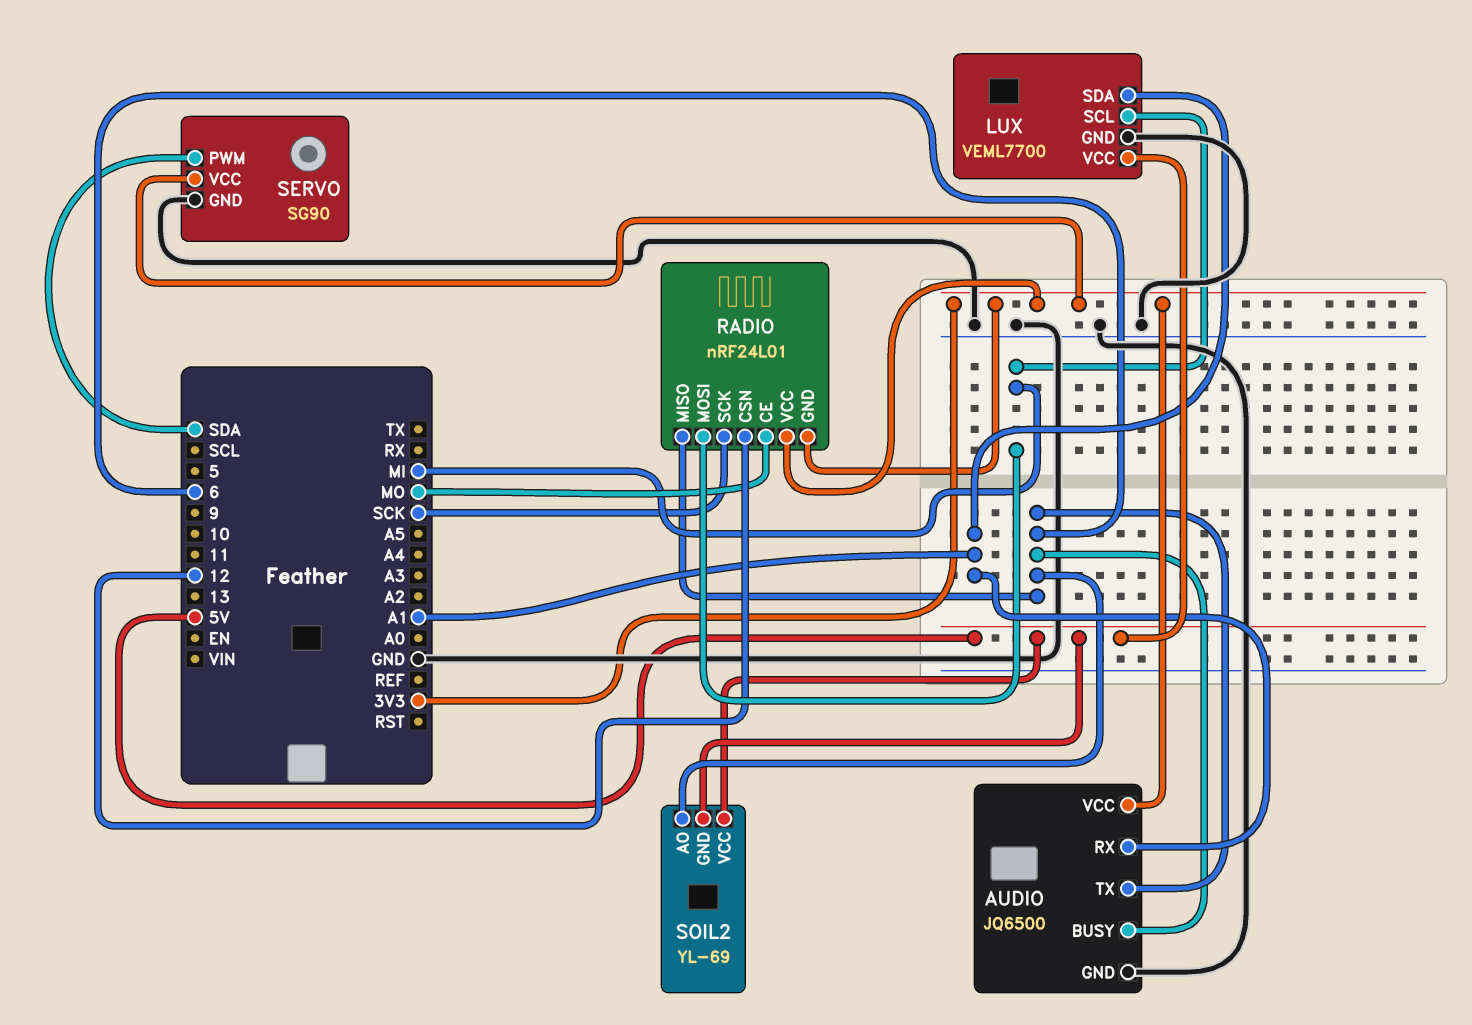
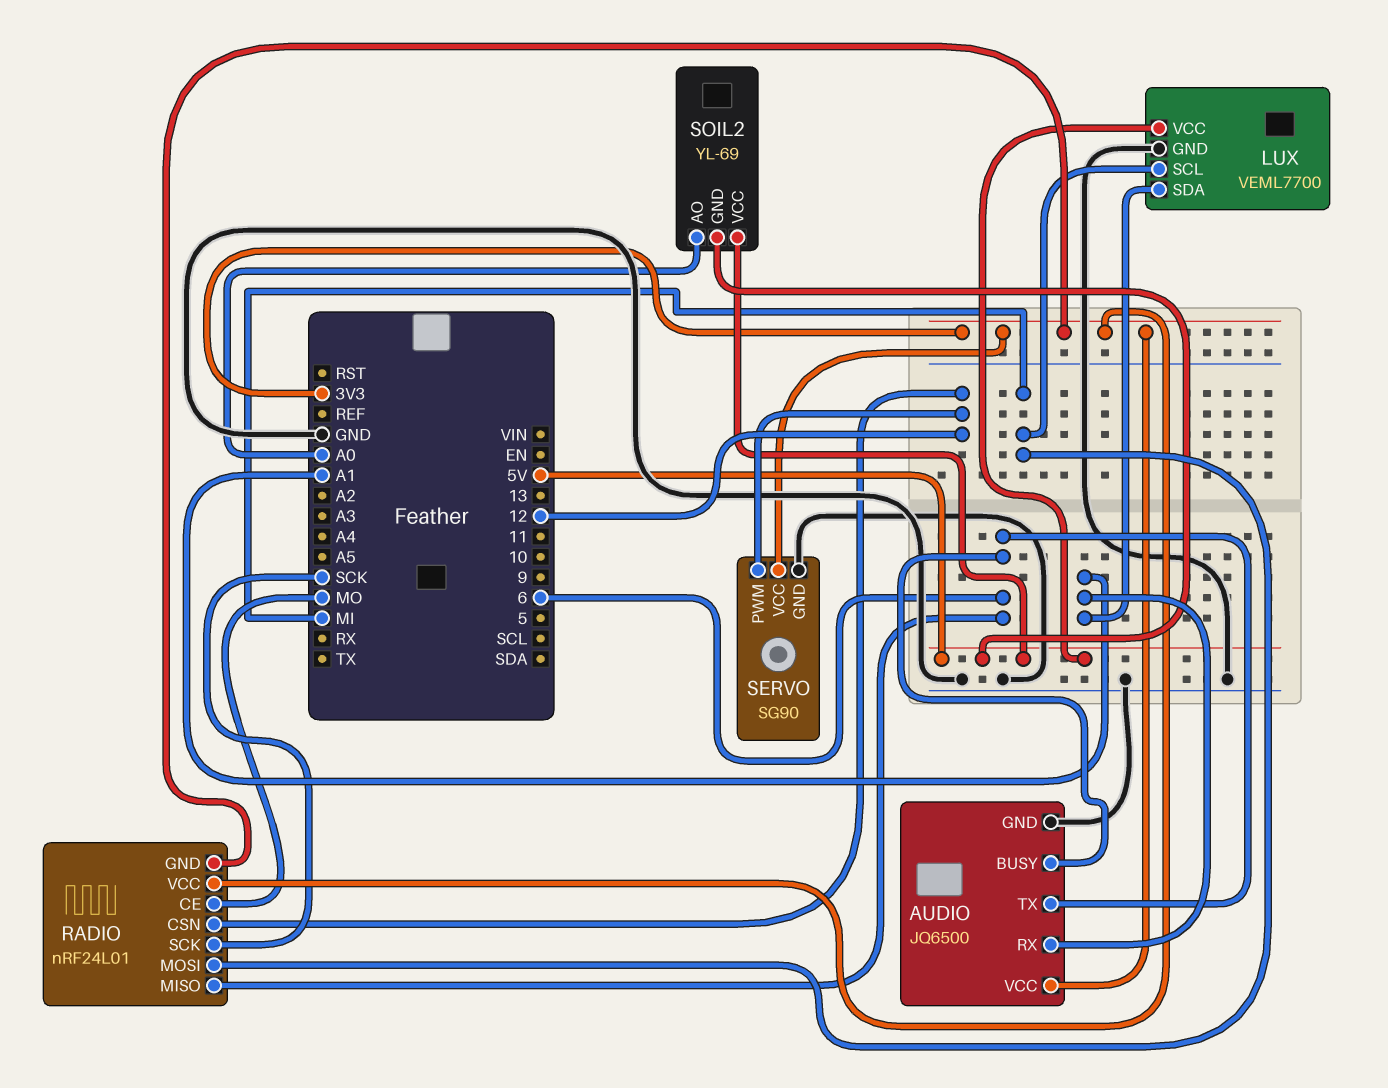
SERVO pin PWM: SDA -> 12
SOIL2 pin AO: 6 -> A0

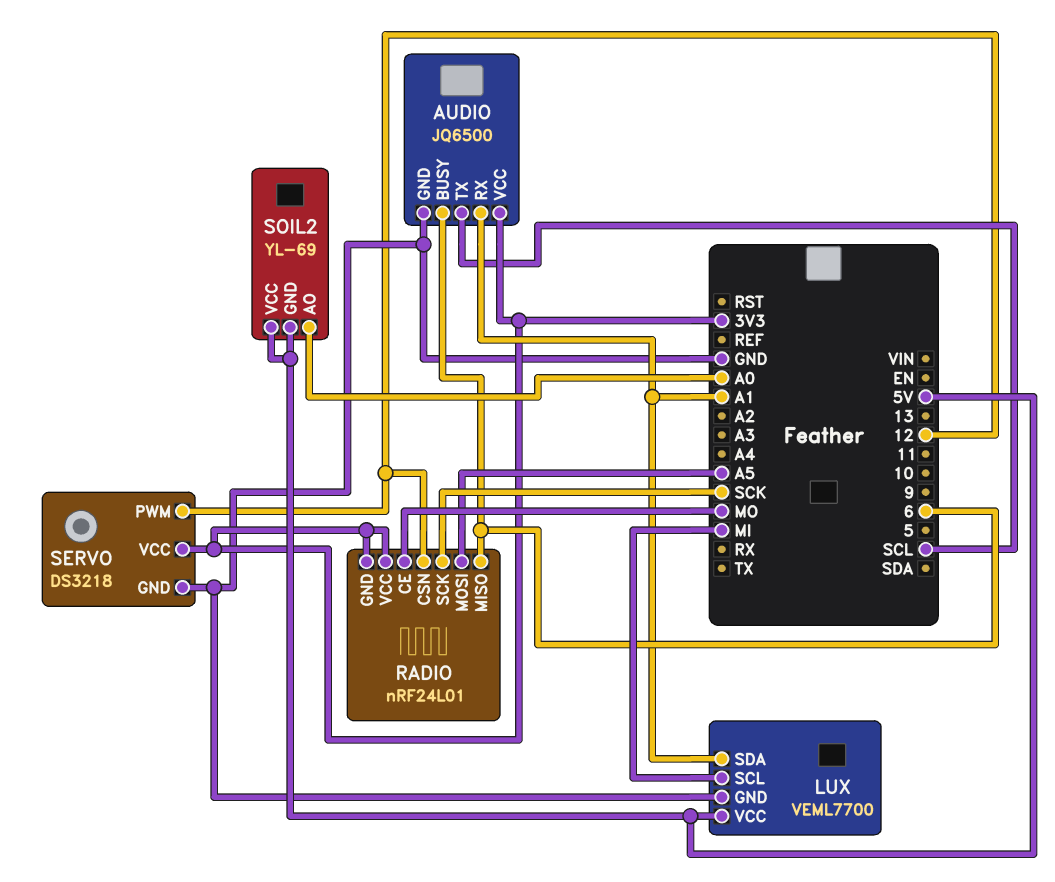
AUDIO pin TX: 6 -> SCL
RADIO pin MOSI: MI -> A5
SERVO: SG90 -> DS3218

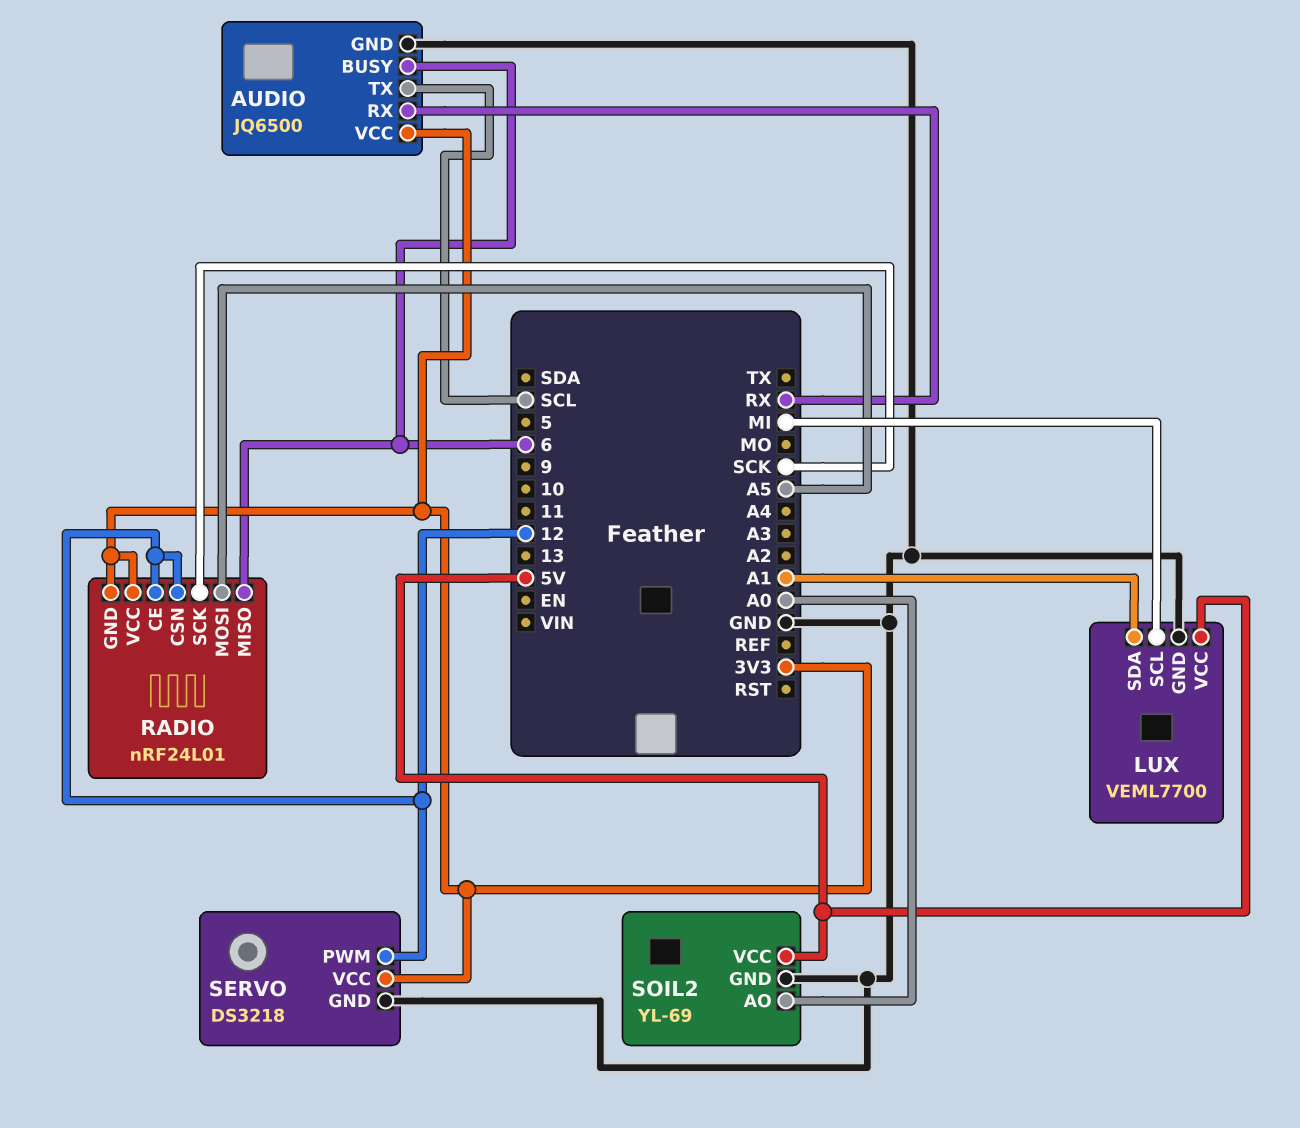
AUDIO pin RX: A1 -> RX
RADIO pin CE: MO -> 12
SOIL2 pin GND: 5V -> GND

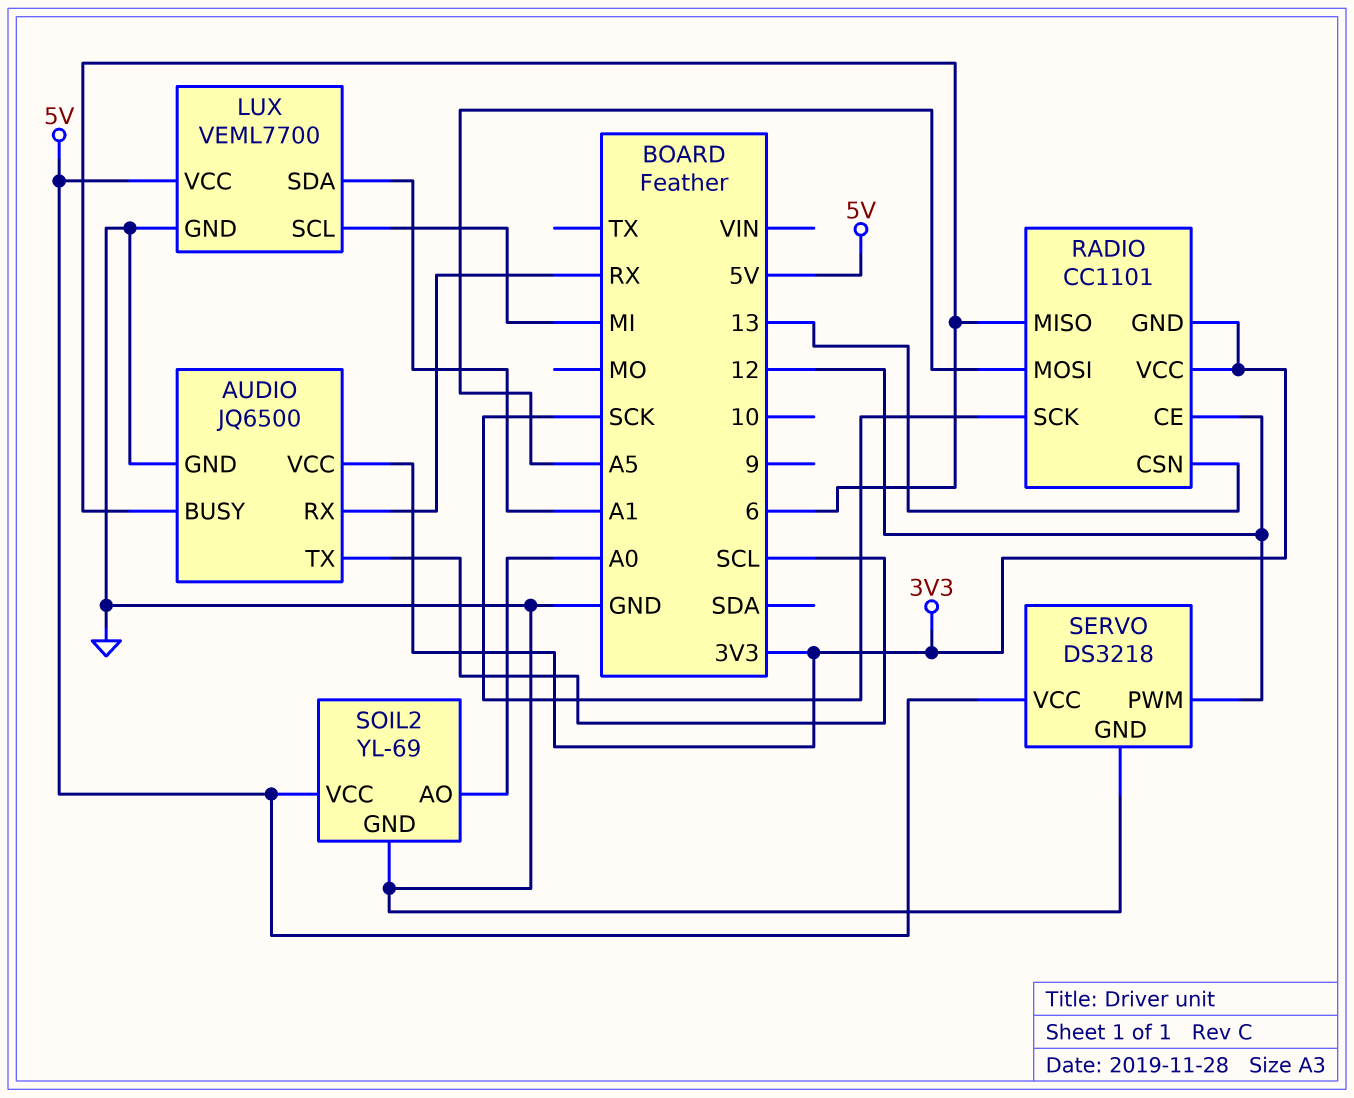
RADIO: nRF24L01 -> CC1101
RADIO pin CSN: 12 -> 13
SERVO pin VCC: 3V3 -> 5V

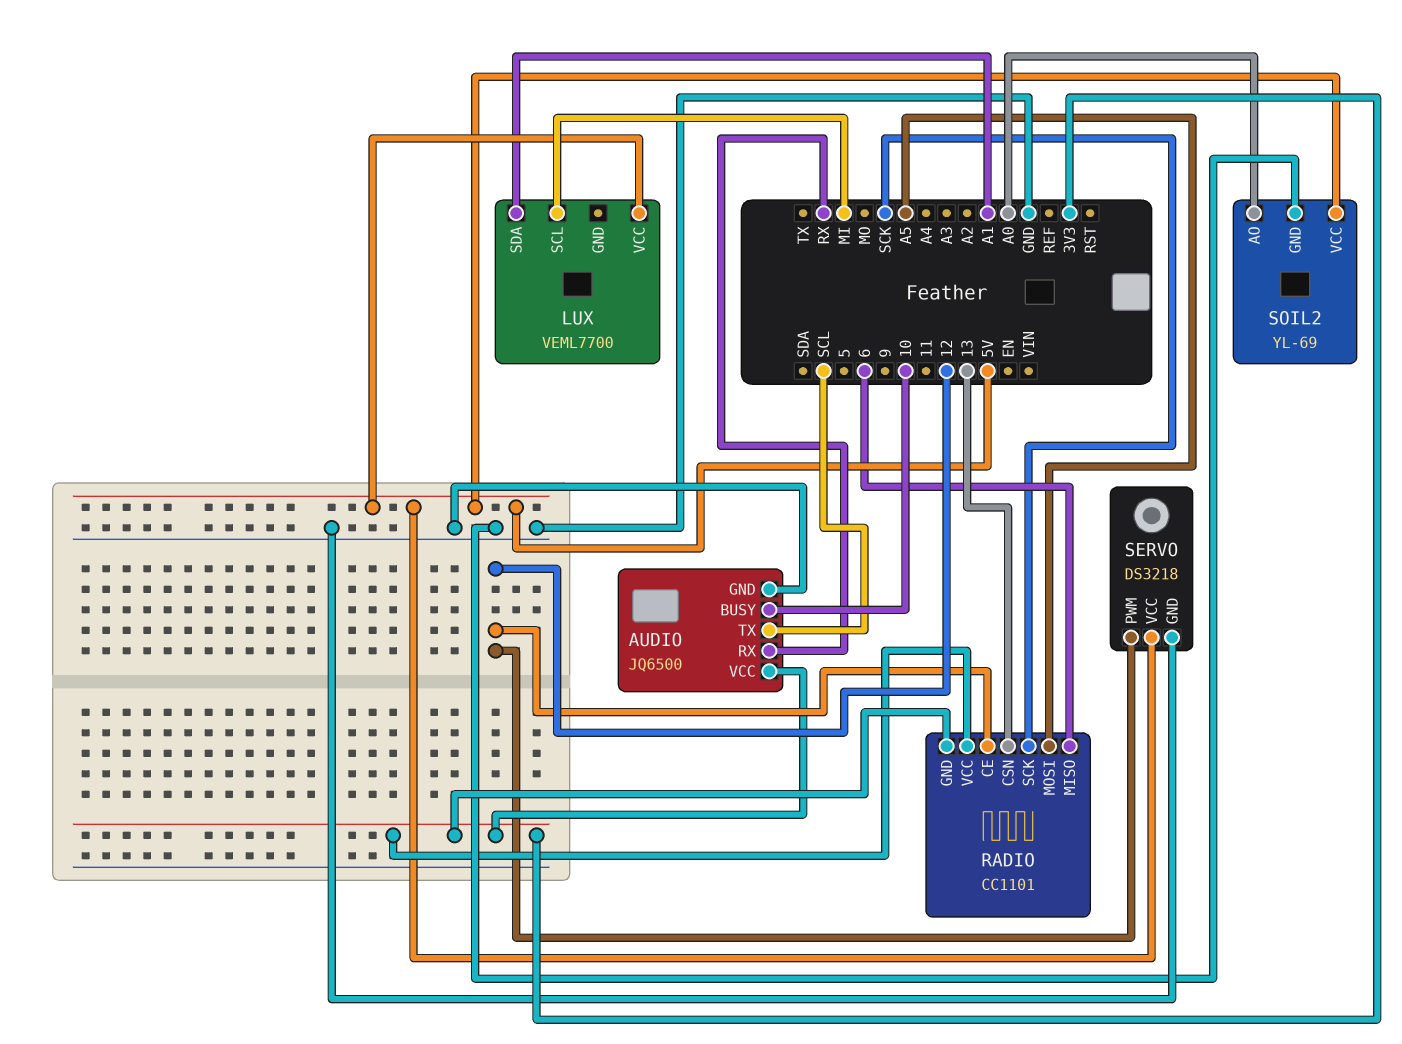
AUDIO pin BUSY: 6 -> 10
LUX pin GND: GND -> none

